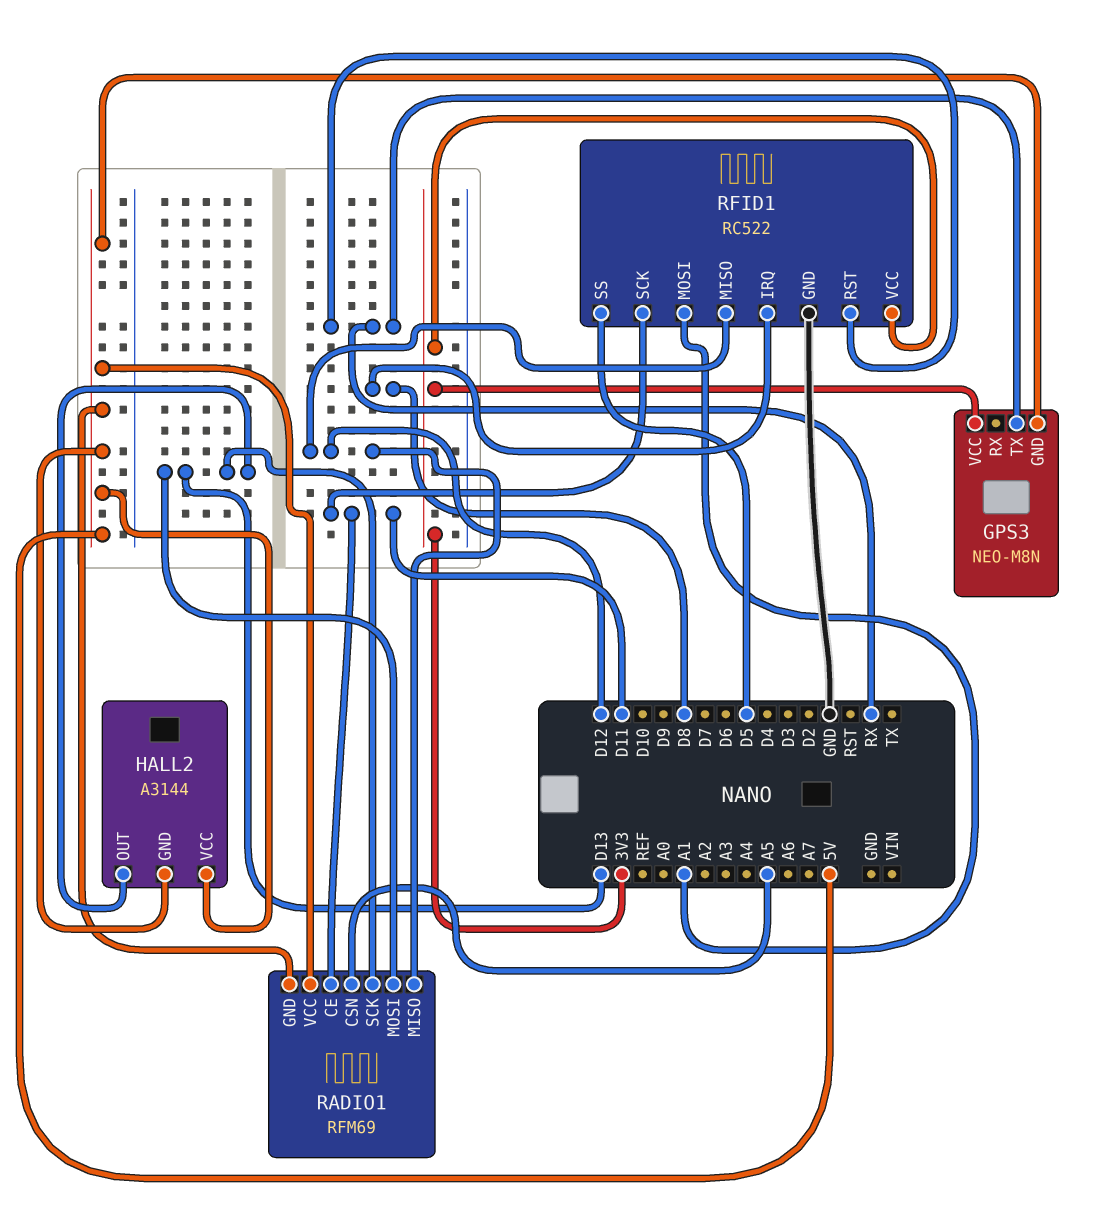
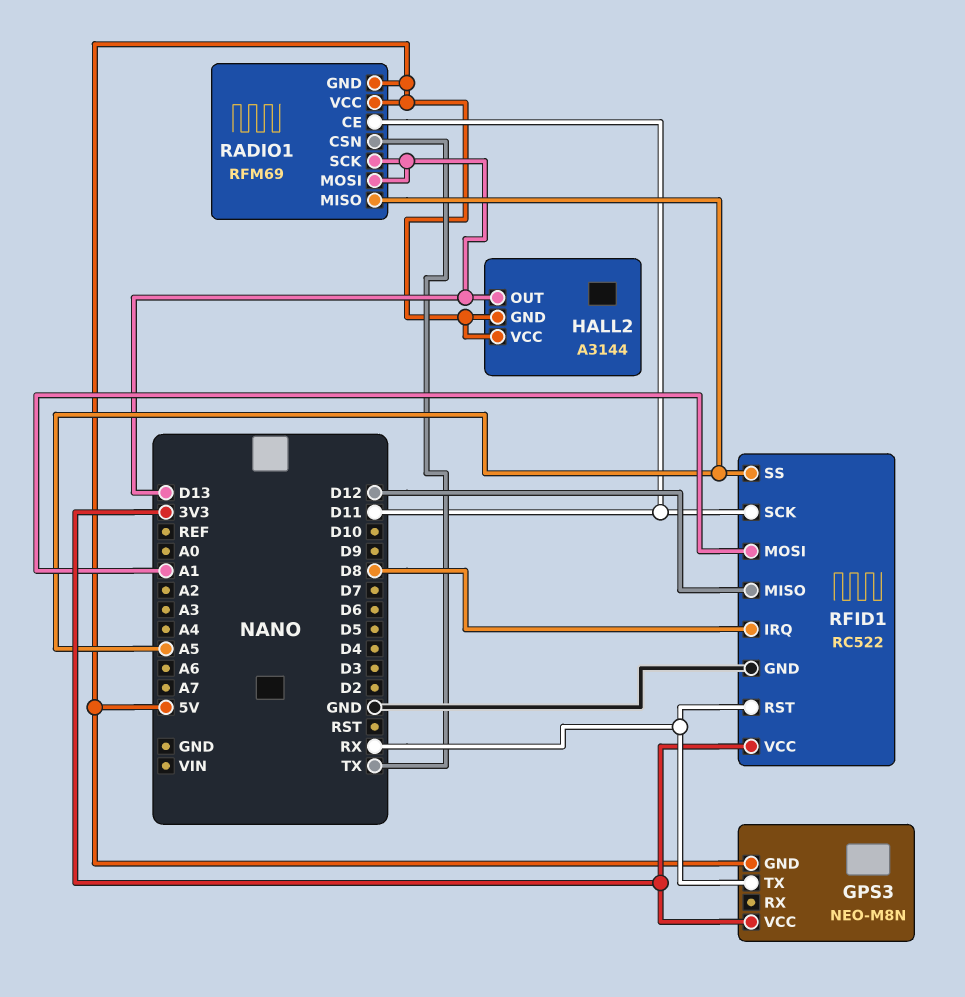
RADIO1 pin CSN: A5 -> TX
RADIO1 pin MISO: D12 -> A5
RFID1 pin SS: D5 -> A5

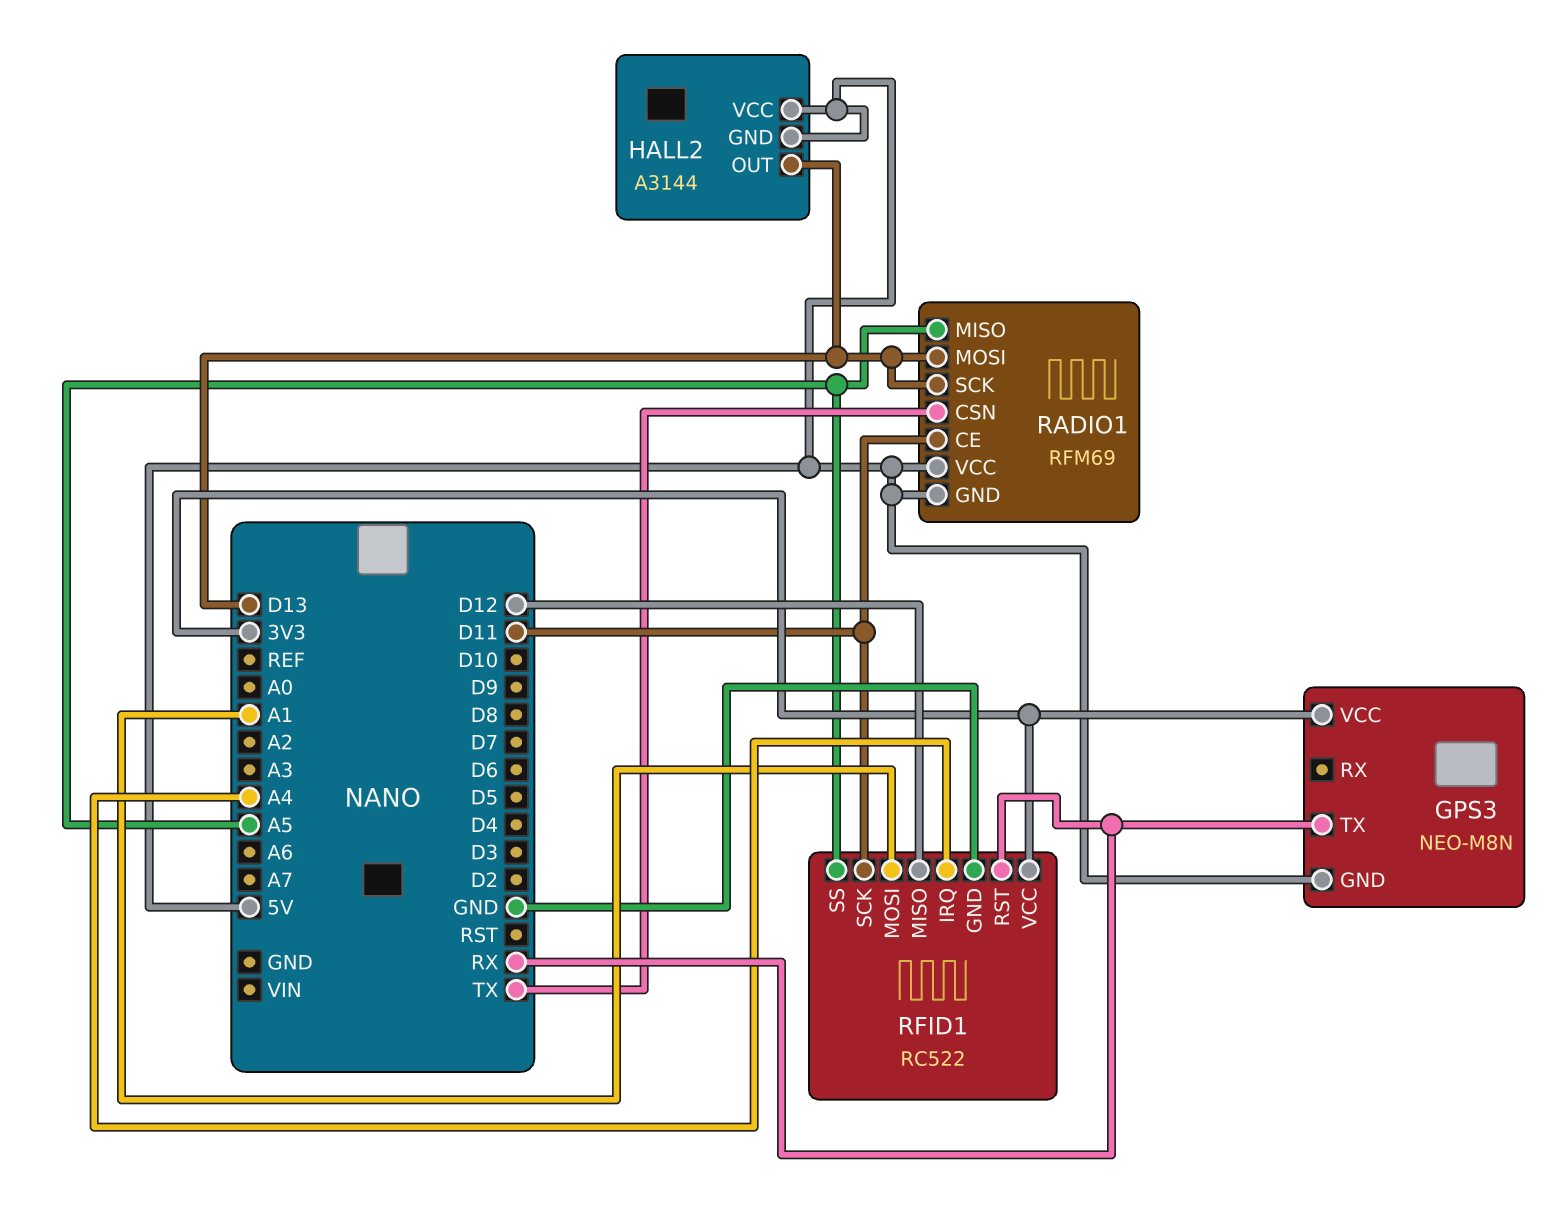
RFID1 pin IRQ: D8 -> A4

